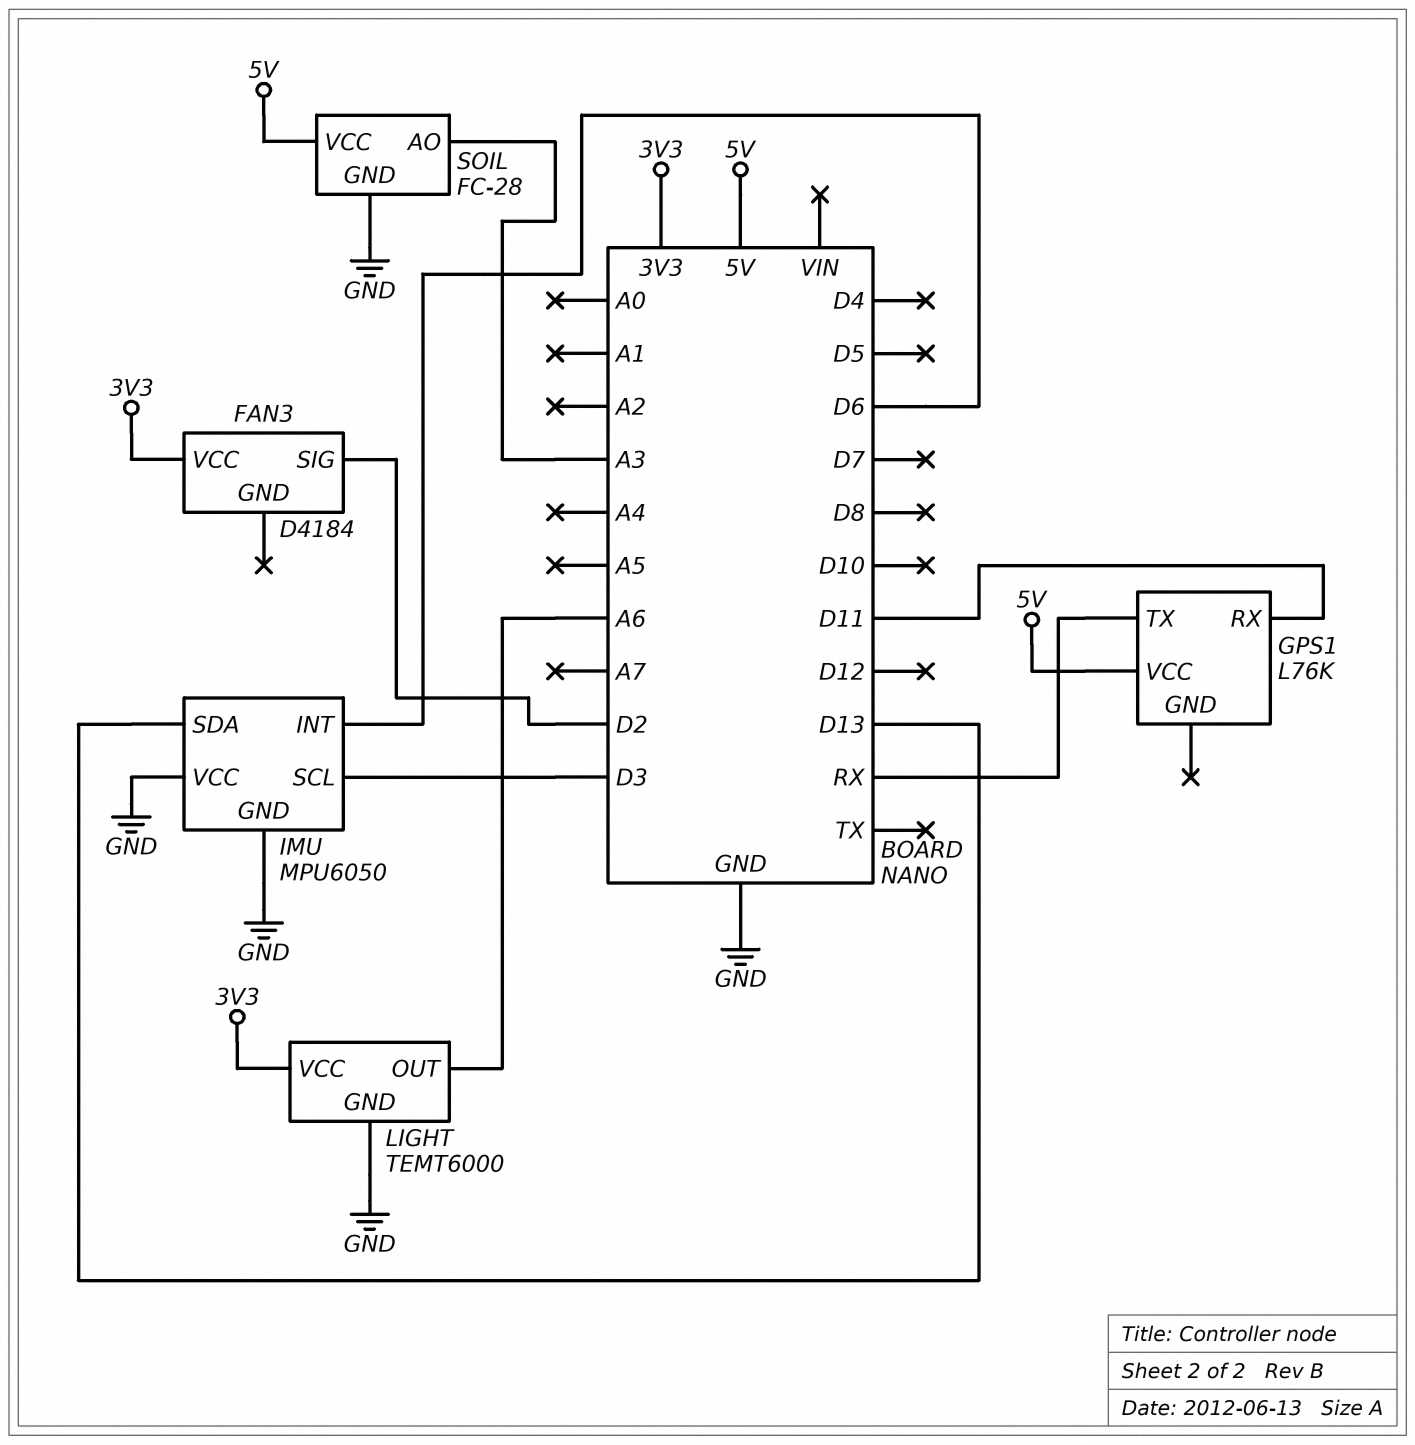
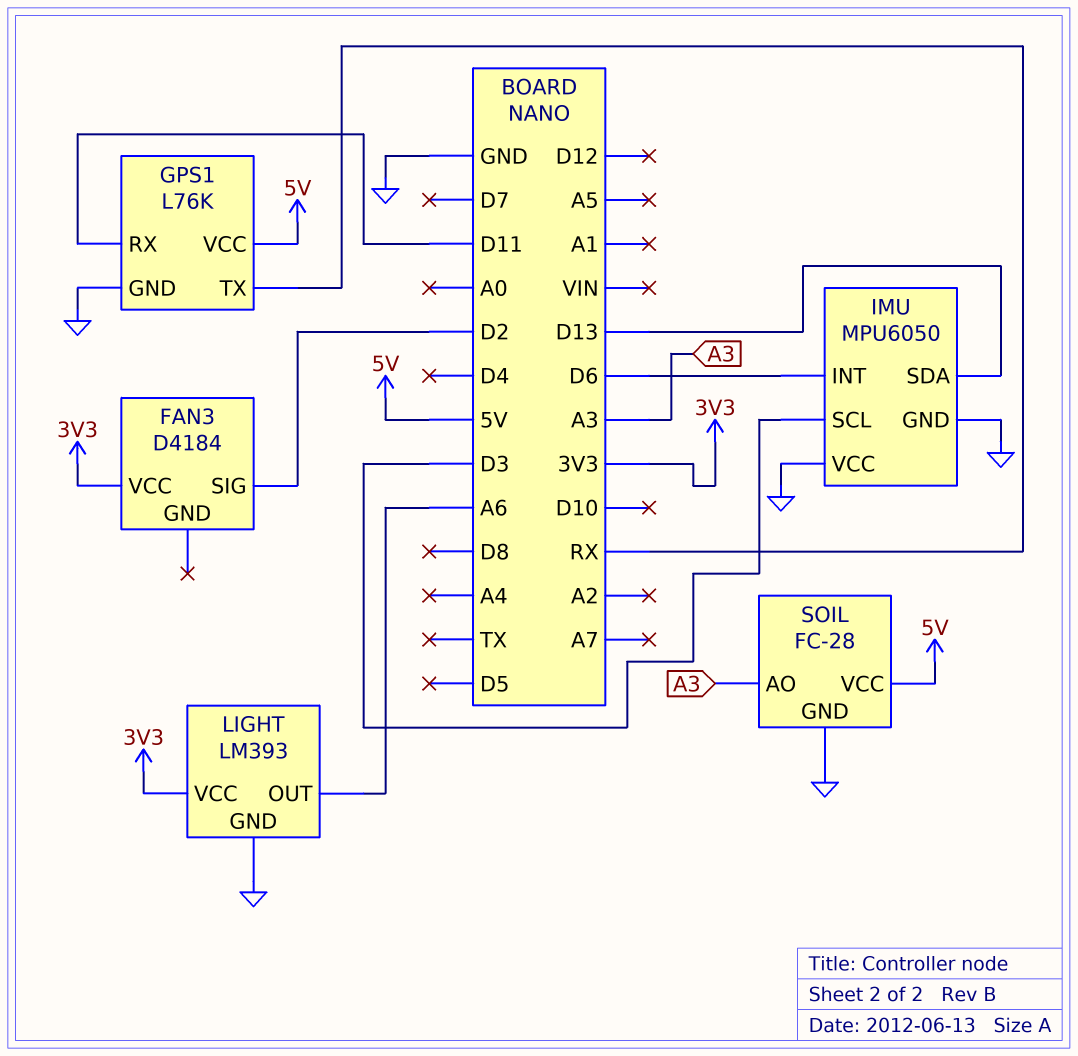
GPS1 pin GND: none -> GND
LIGHT: TEMT6000 -> LM393

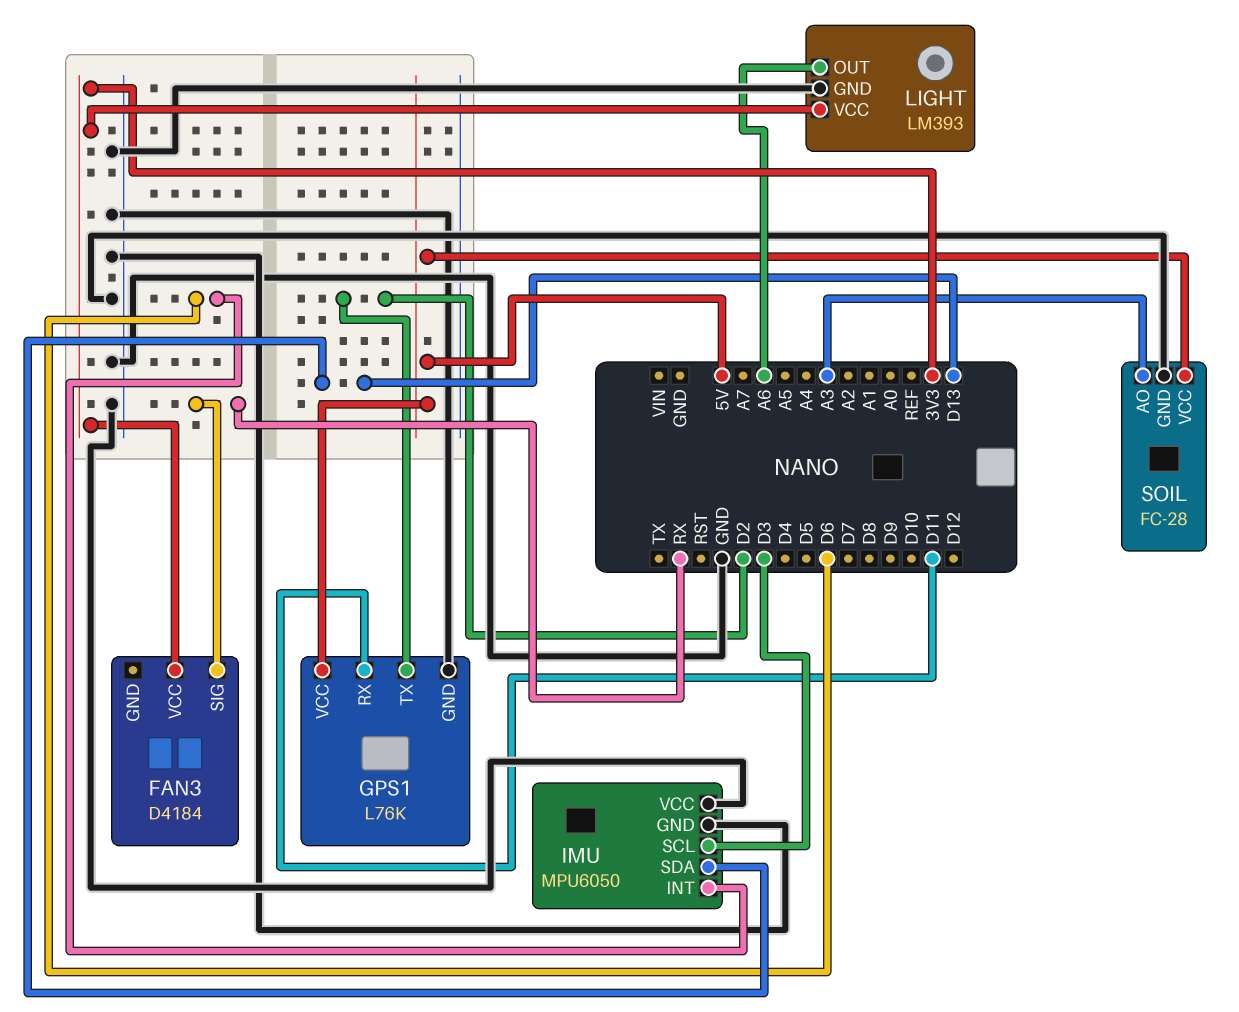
FAN3 pin SIG: D2 -> RX
GPS1 pin TX: RX -> D2

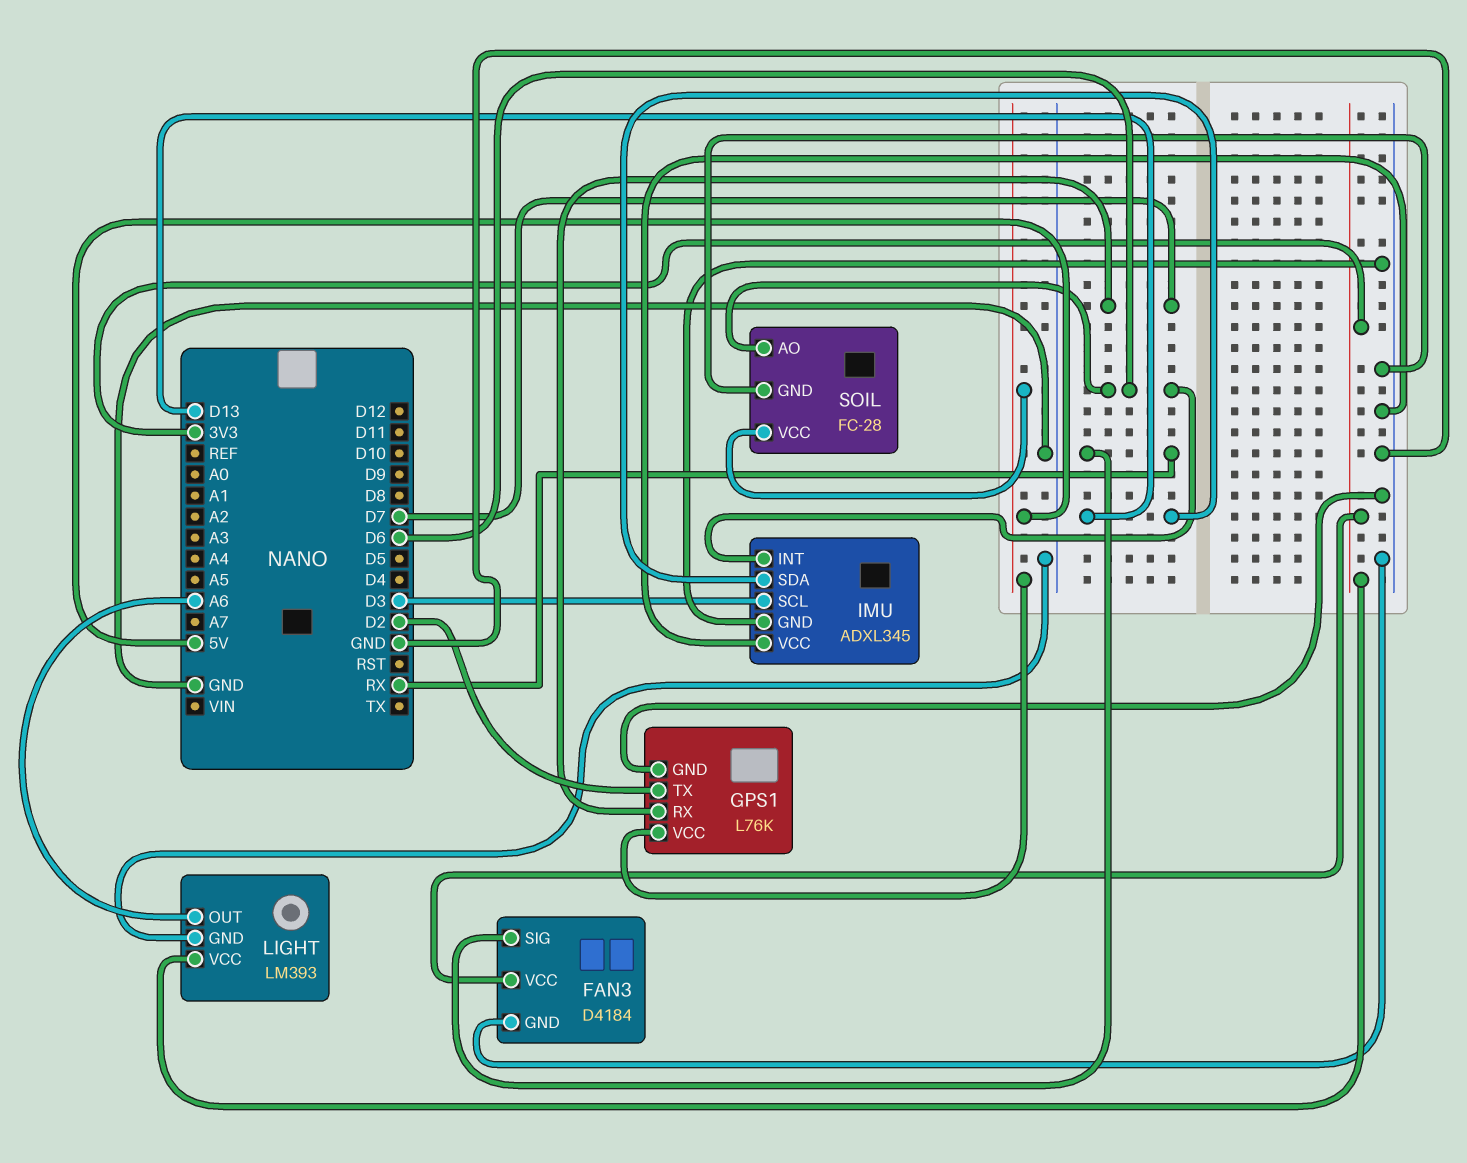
FAN3 pin GND: none -> GND
GPS1 pin RX: D11 -> D7
IMU: MPU6050 -> ADXL345
SOIL pin AO: A3 -> D6

